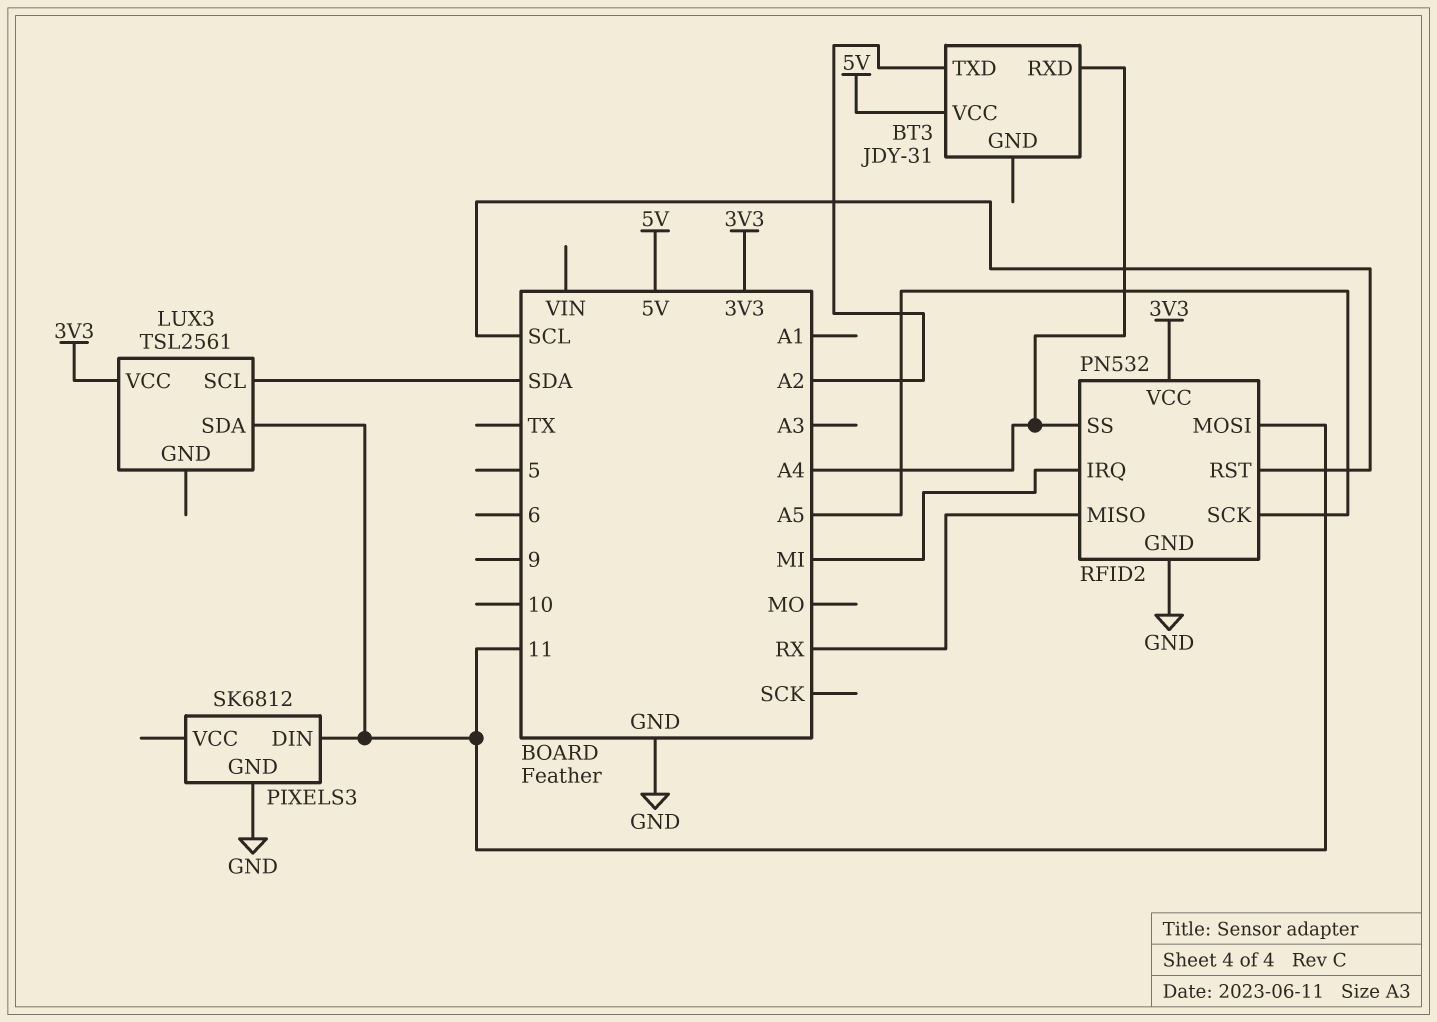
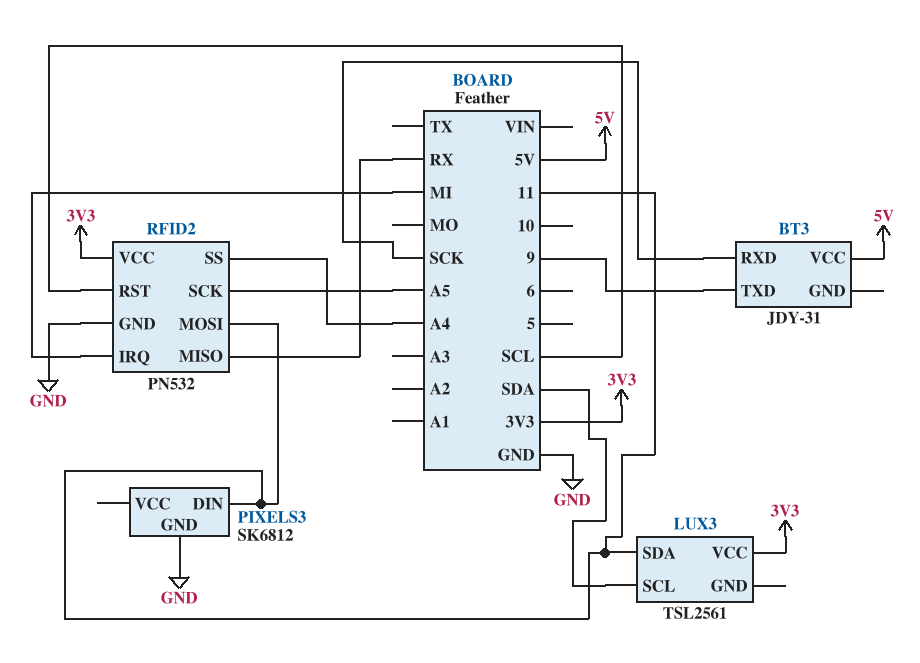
BT3 pin RXD: A4 -> SCK
BT3 pin TXD: A2 -> 9

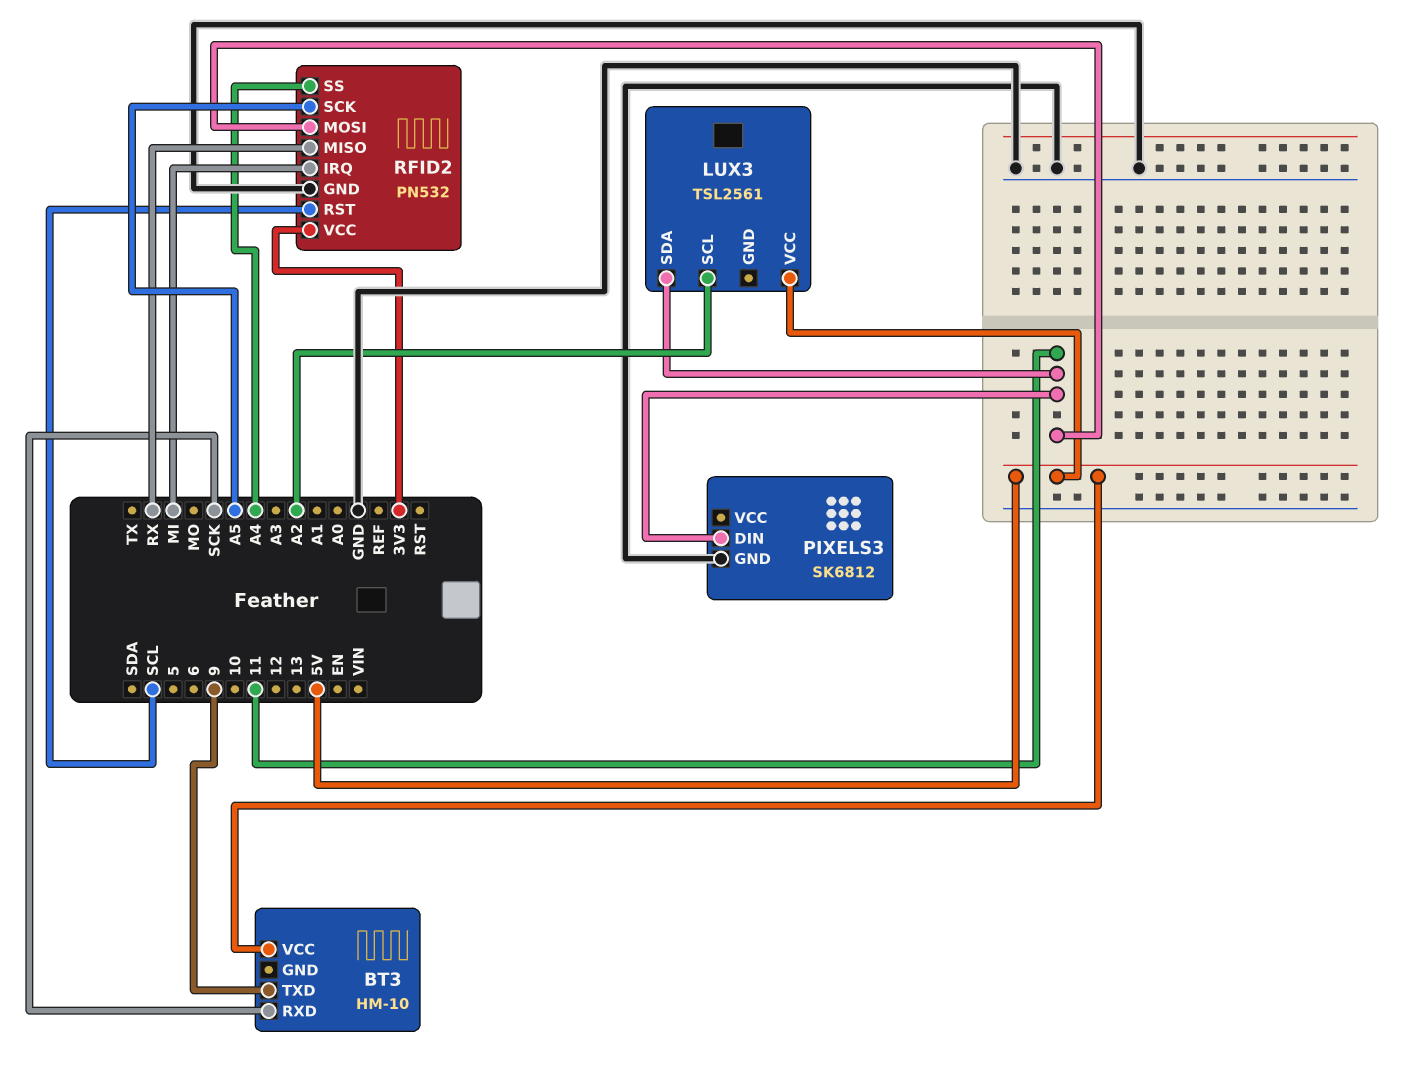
BT3: JDY-31 -> HM-10
LUX3 pin SCL: SDA -> A2
LUX3 pin VCC: 3V3 -> 5V

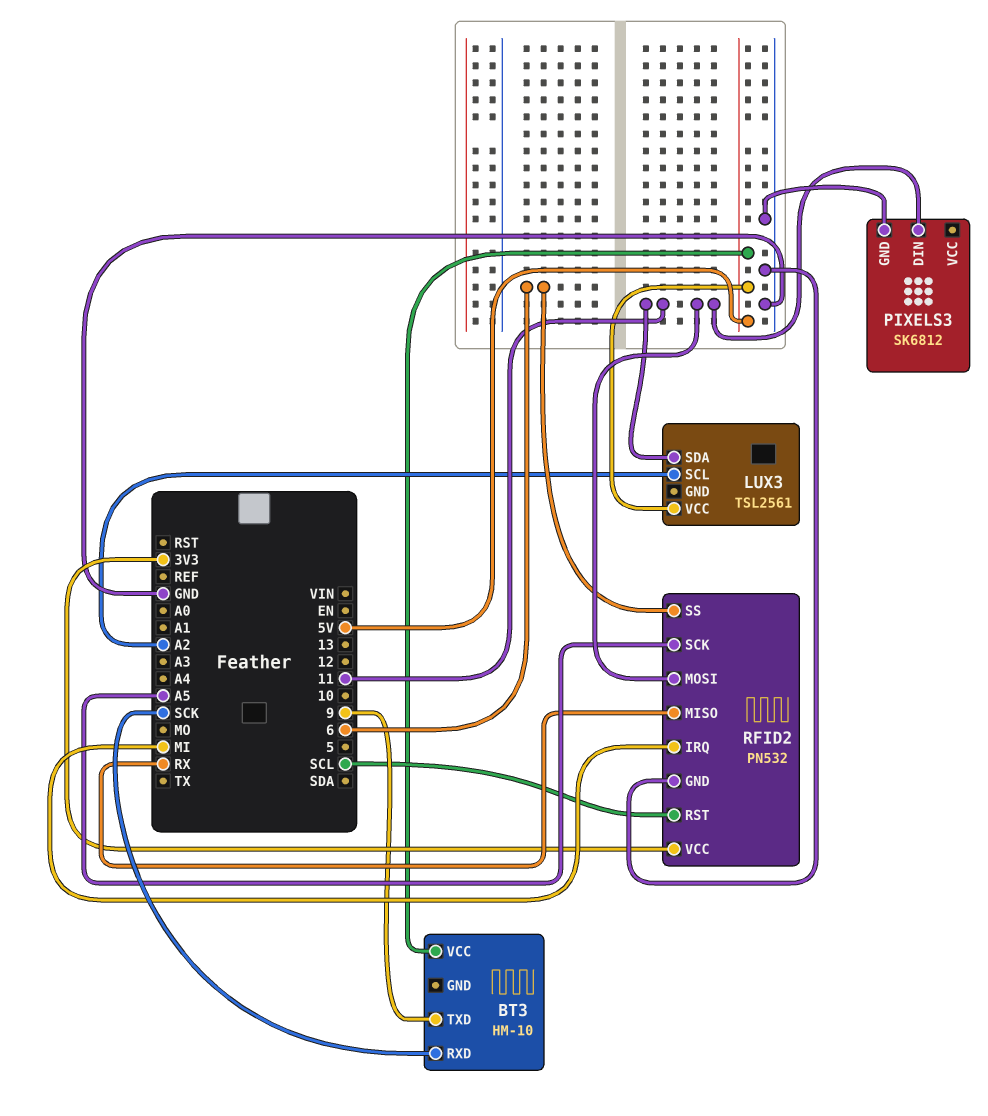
RFID2 pin SS: A4 -> 6

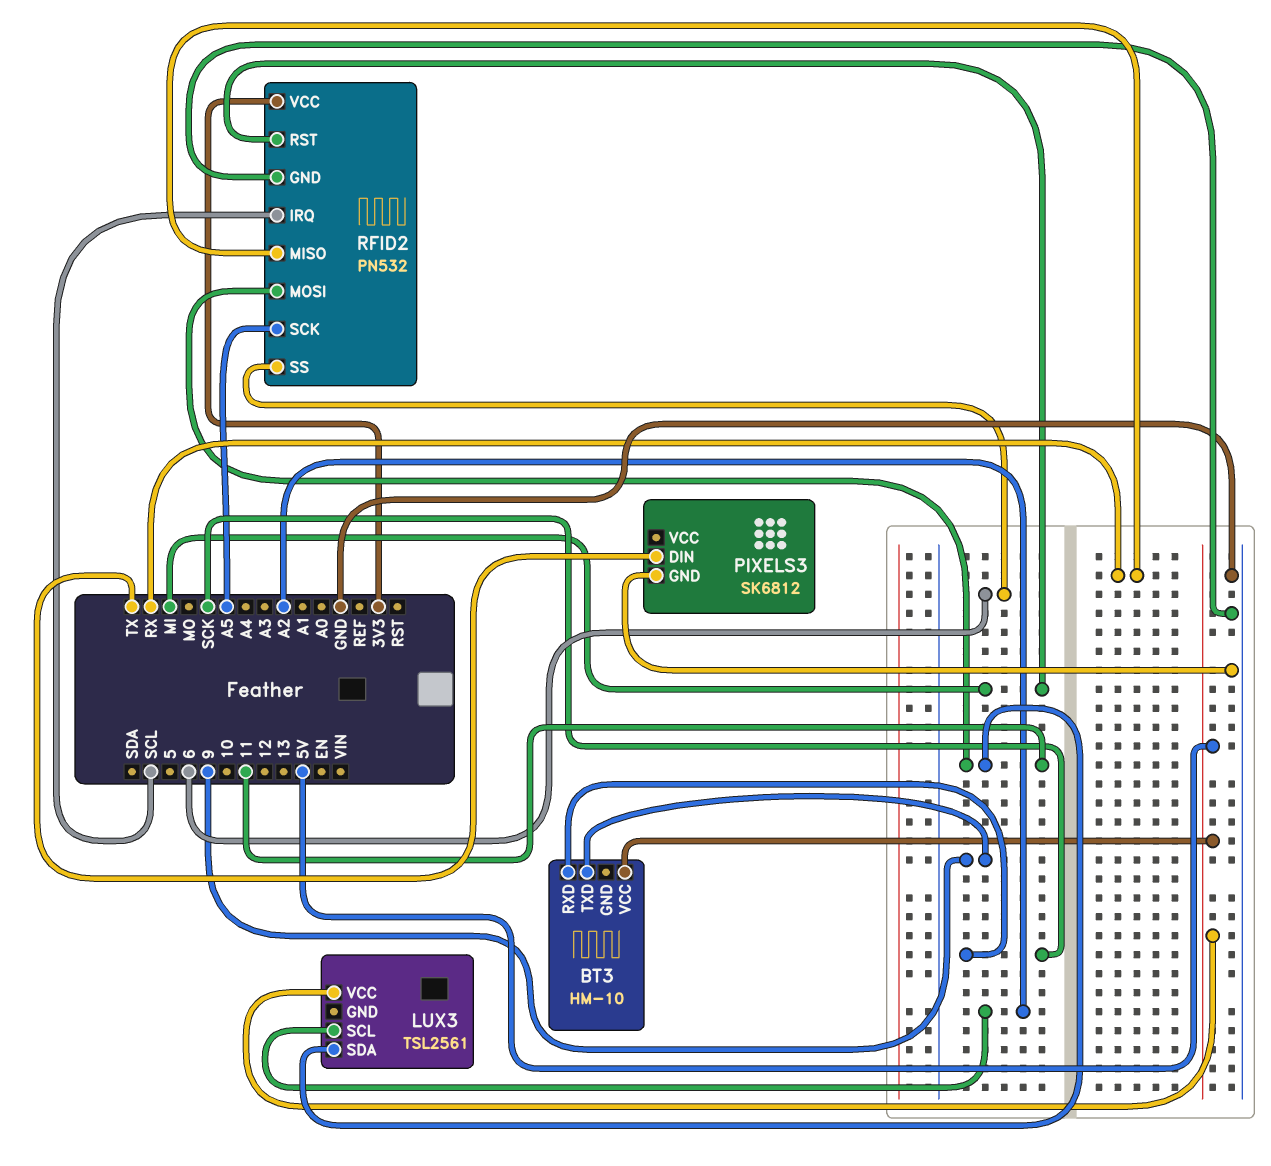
PIXELS3 pin DIN: 11 -> TX
RFID2 pin IRQ: MI -> SCL
RFID2 pin RST: SCL -> MI

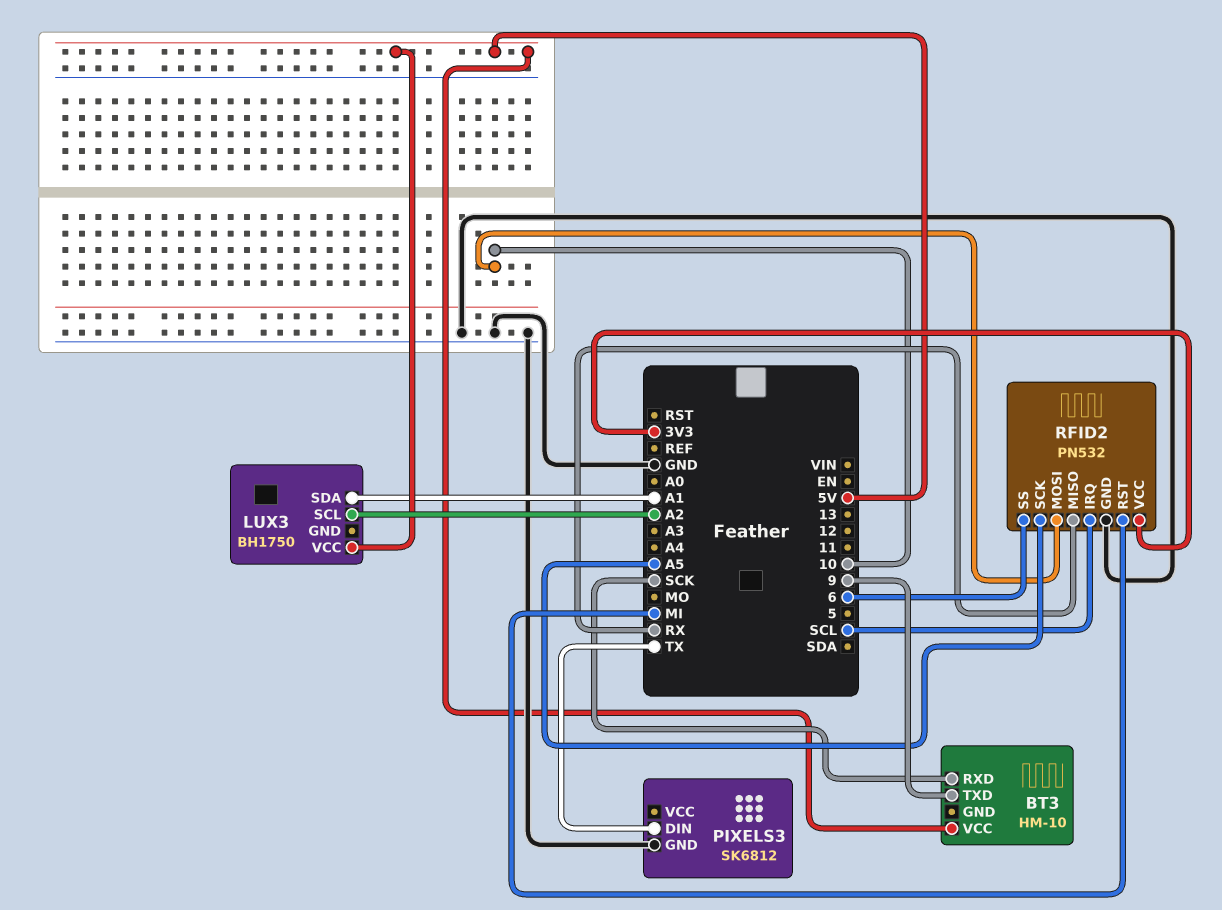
LUX3: TSL2561 -> BH1750
LUX3 pin SDA: 11 -> A1
RFID2 pin MOSI: 11 -> 10

